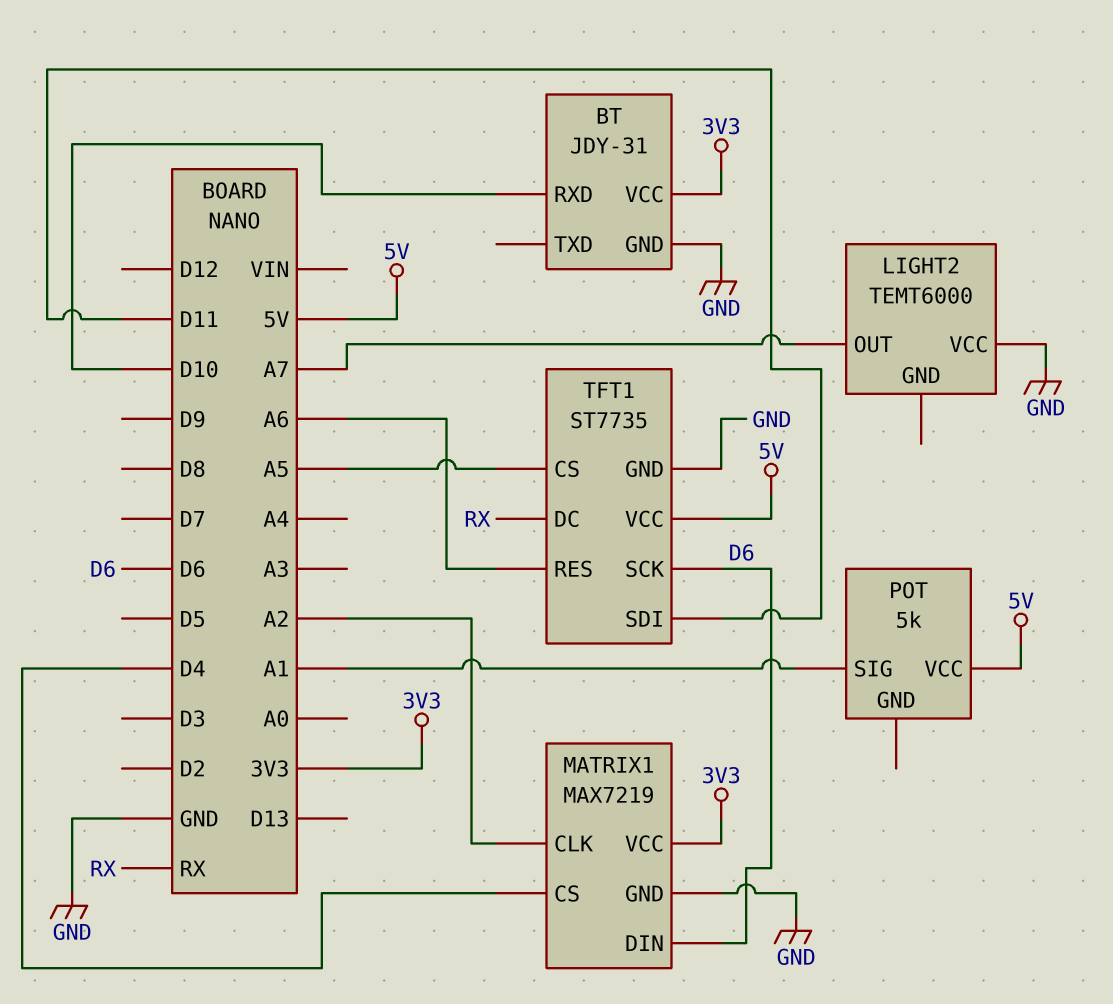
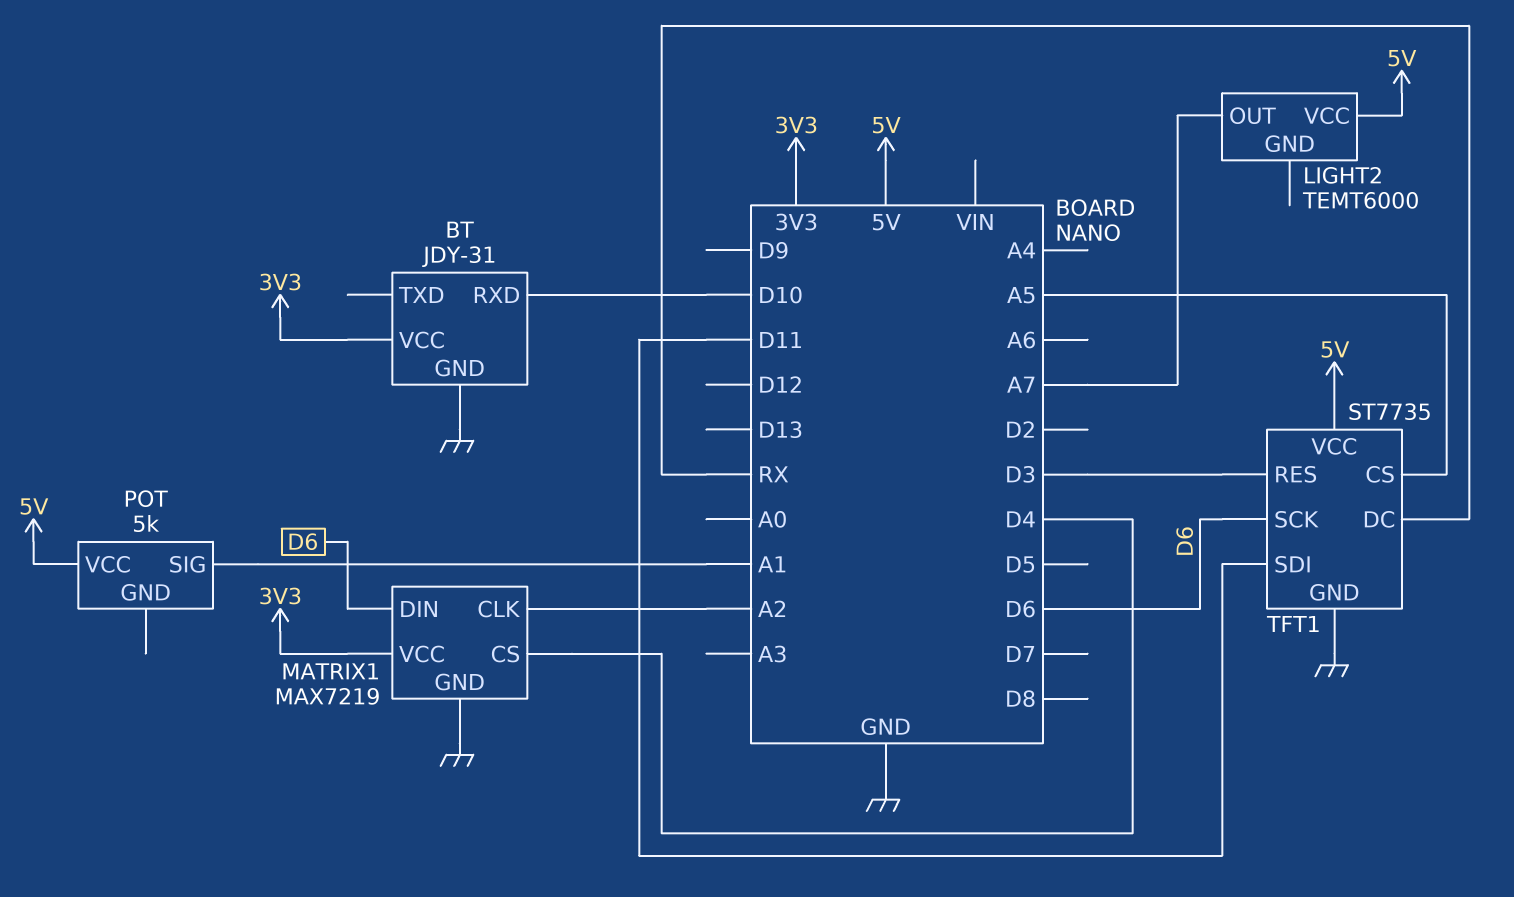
LIGHT2 pin VCC: GND -> 5V
TFT1 pin RES: A6 -> D3

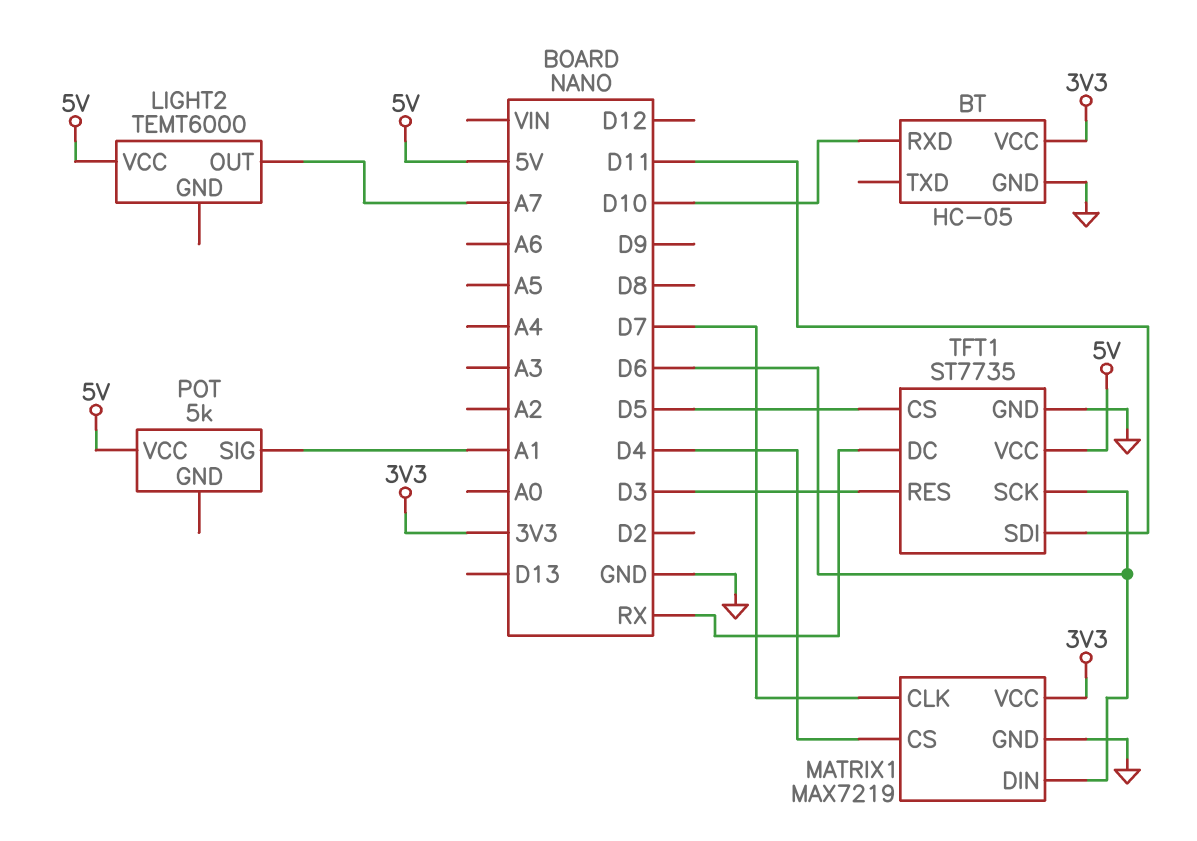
BT: JDY-31 -> HC-05
MATRIX1 pin CLK: A2 -> D7
TFT1 pin CS: A5 -> D5

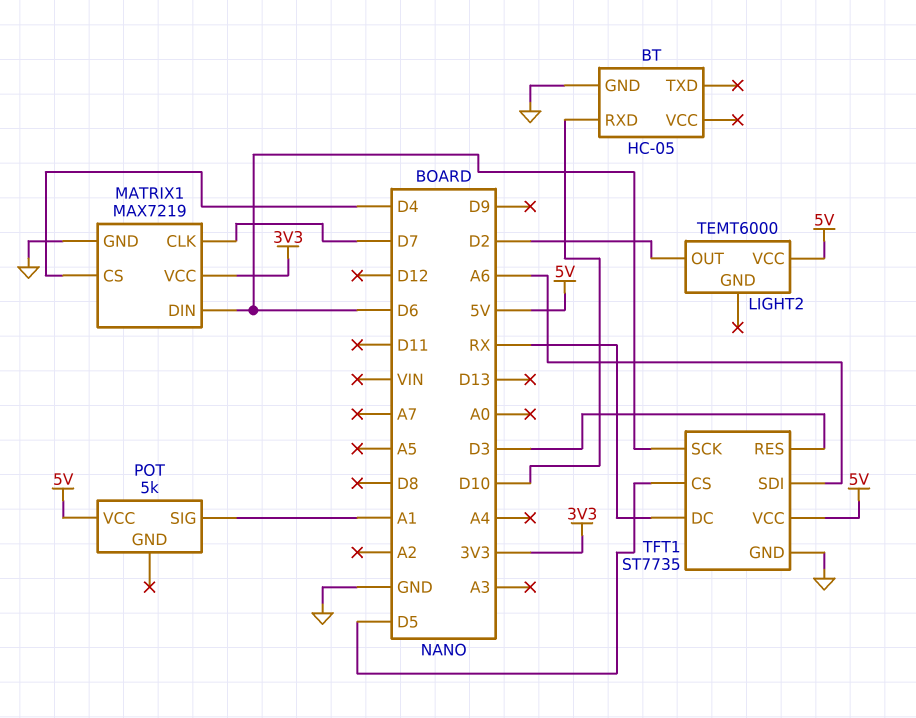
BT pin VCC: 3V3 -> none
LIGHT2 pin OUT: A7 -> D2
TFT1 pin SDI: D11 -> A6

